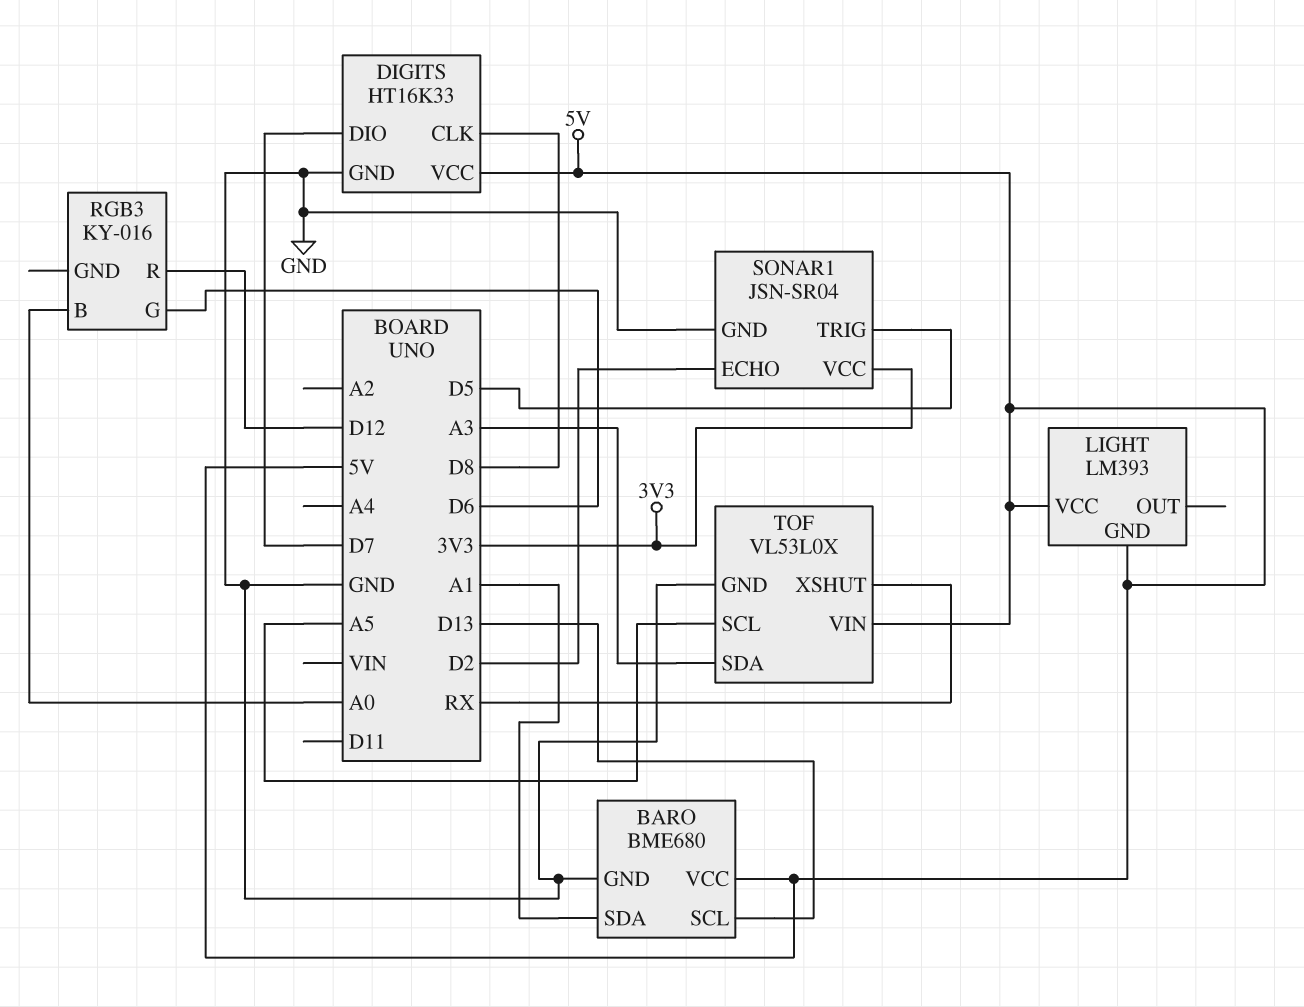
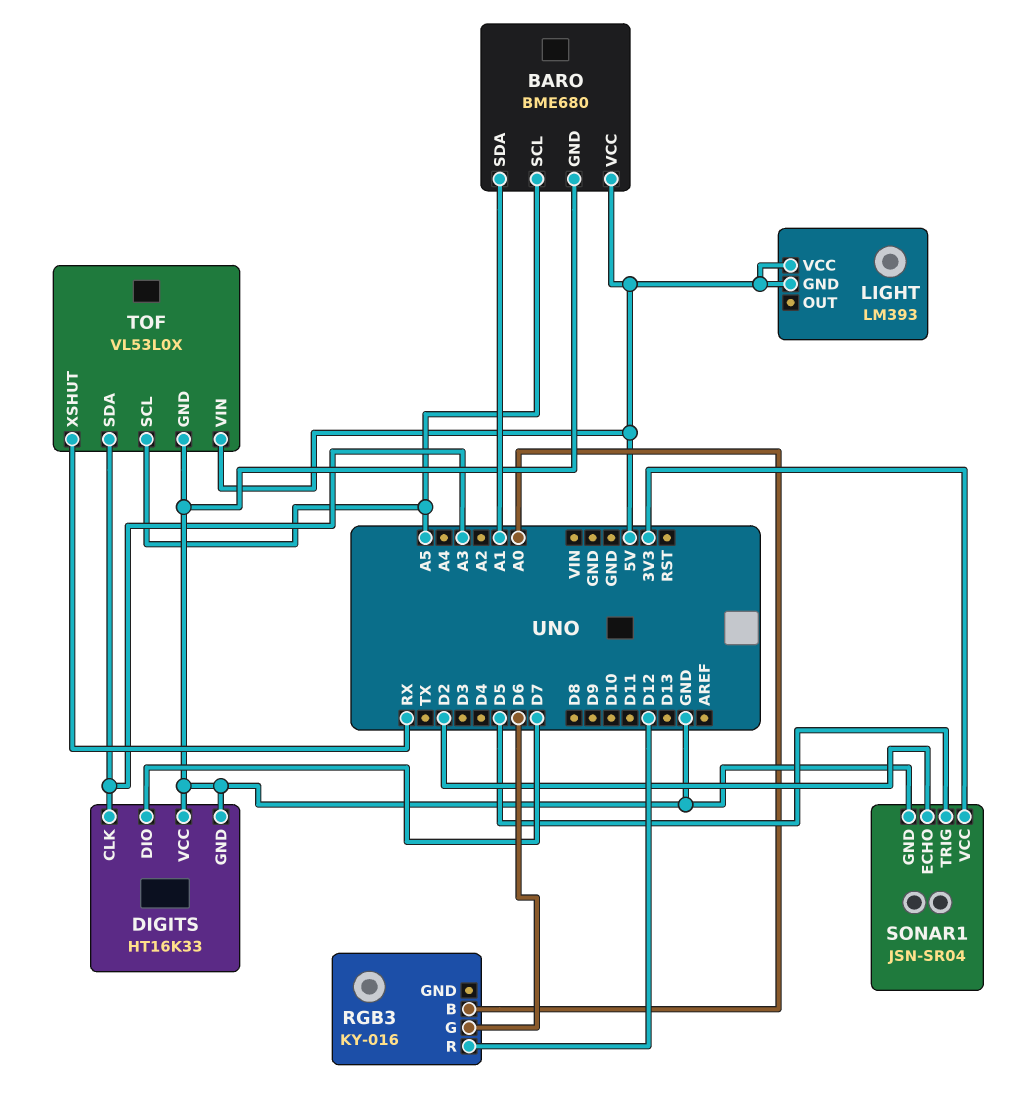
BARO pin SCL: D13 -> A5
DIGITS pin CLK: D8 -> A3
DIGITS pin VCC: 5V -> GND

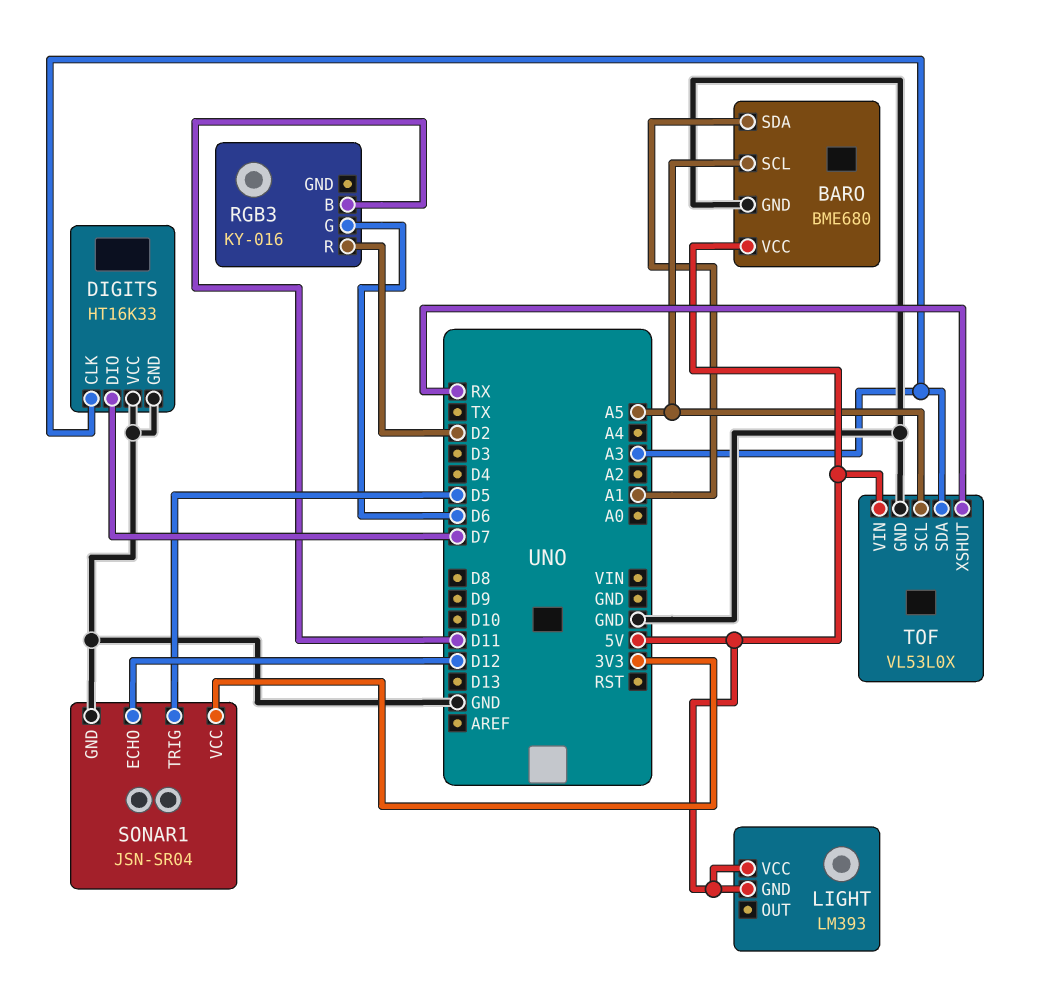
RGB3 pin B: A0 -> D11
RGB3 pin R: D12 -> D2
SONAR1 pin ECHO: D2 -> D12

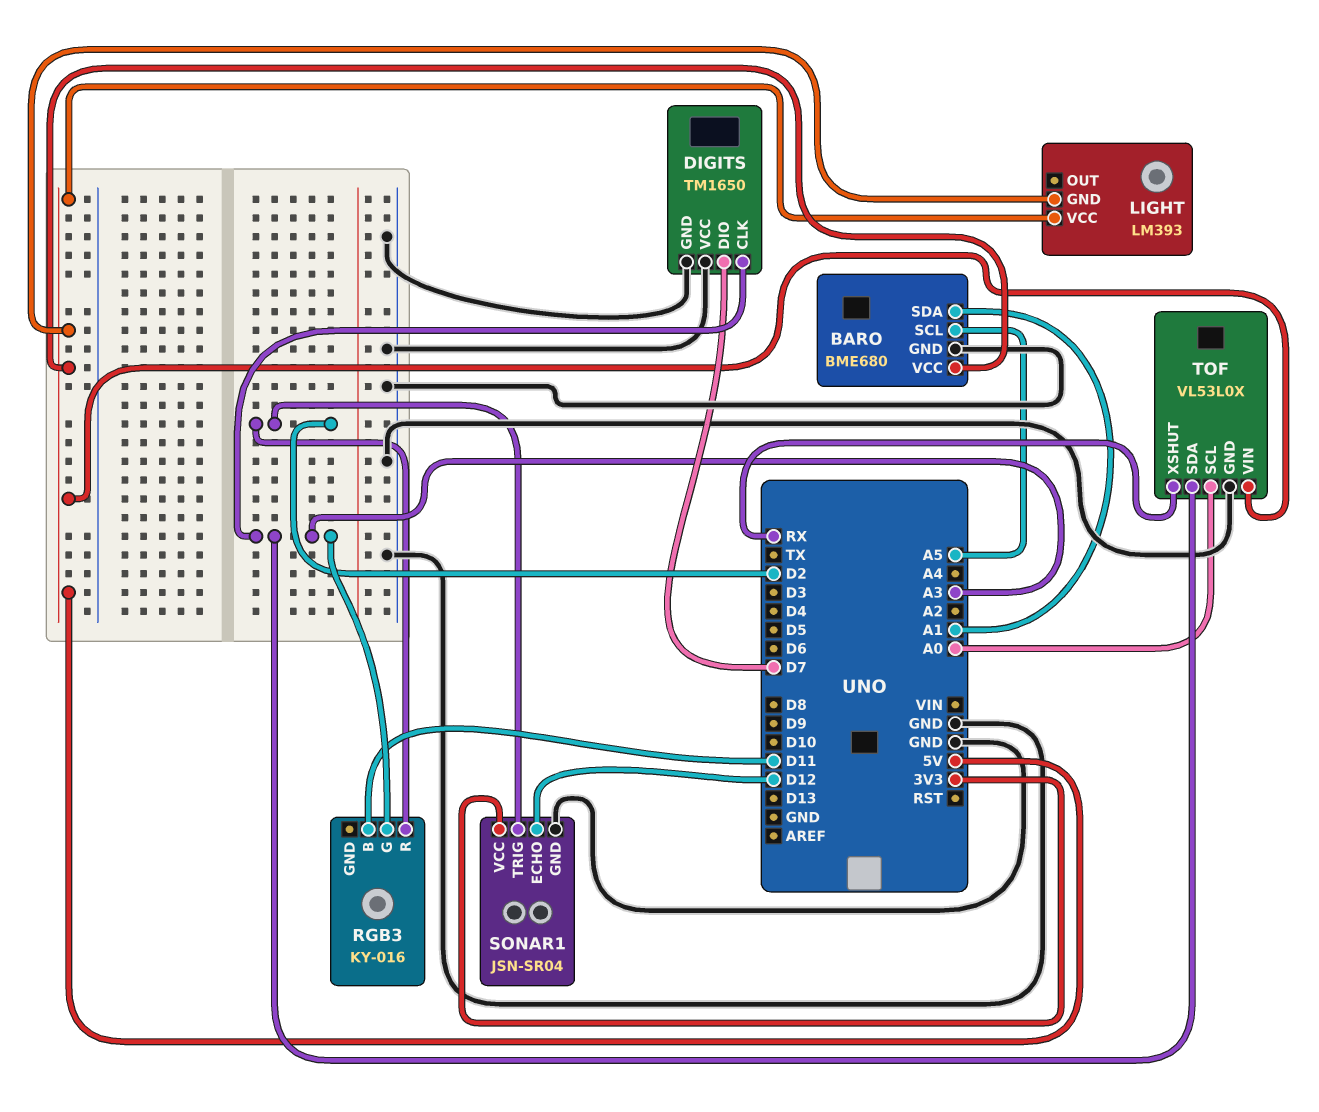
DIGITS: HT16K33 -> TM1650
RGB3 pin G: D6 -> A3
SONAR1 pin TRIG: D5 -> D2
TOF pin SCL: A5 -> A0

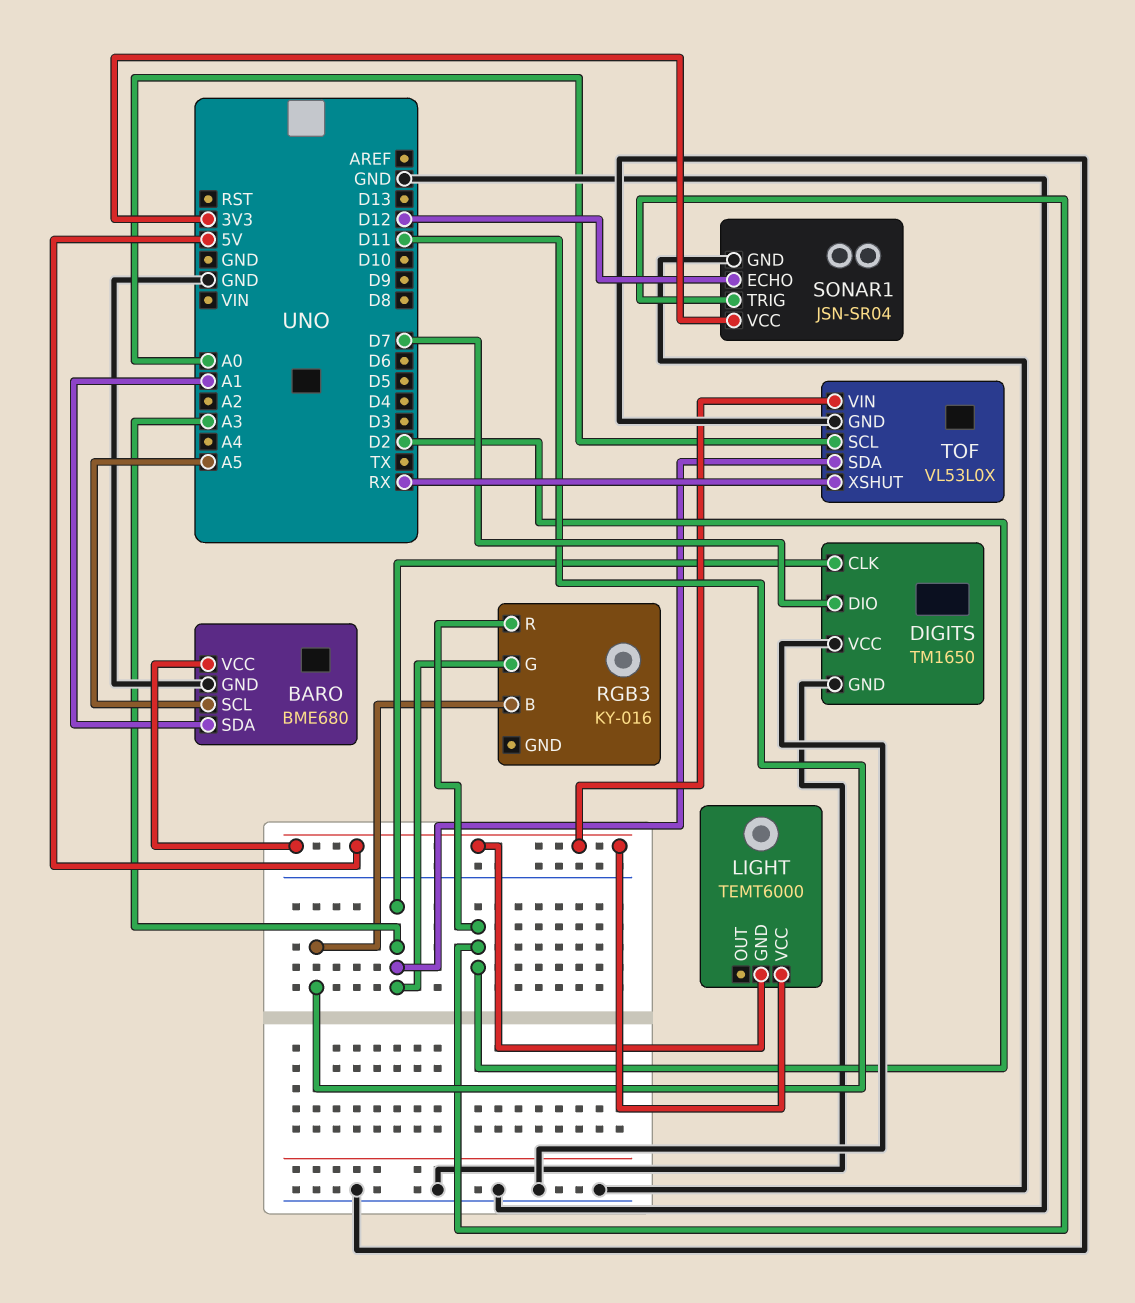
LIGHT: LM393 -> TEMT6000

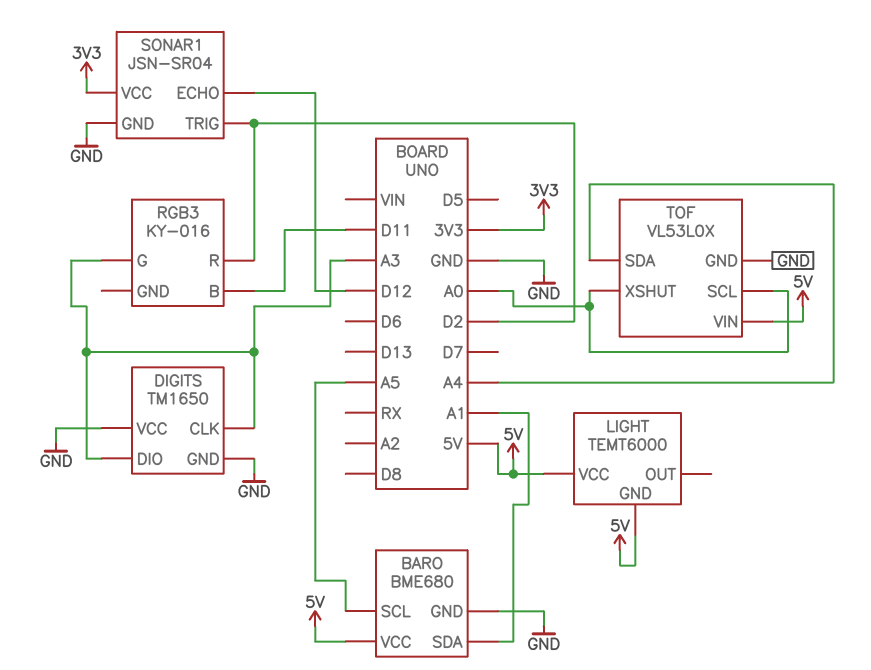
DIGITS pin DIO: D7 -> A3
TOF pin SDA: A3 -> A4
TOF pin XSHUT: RX -> A0

